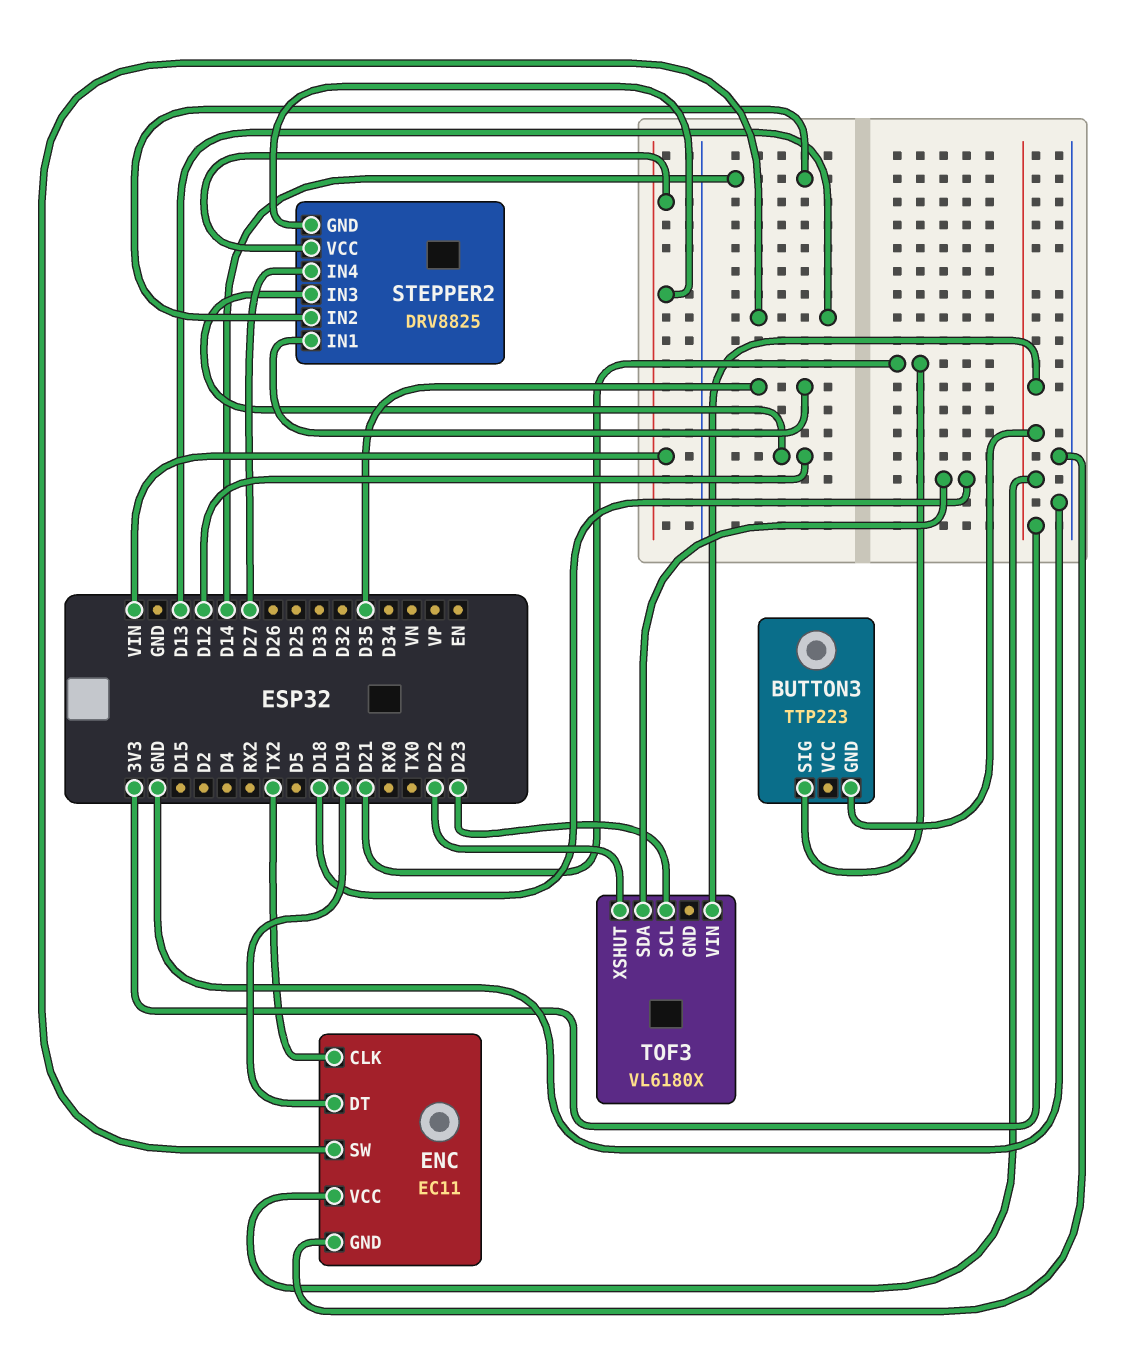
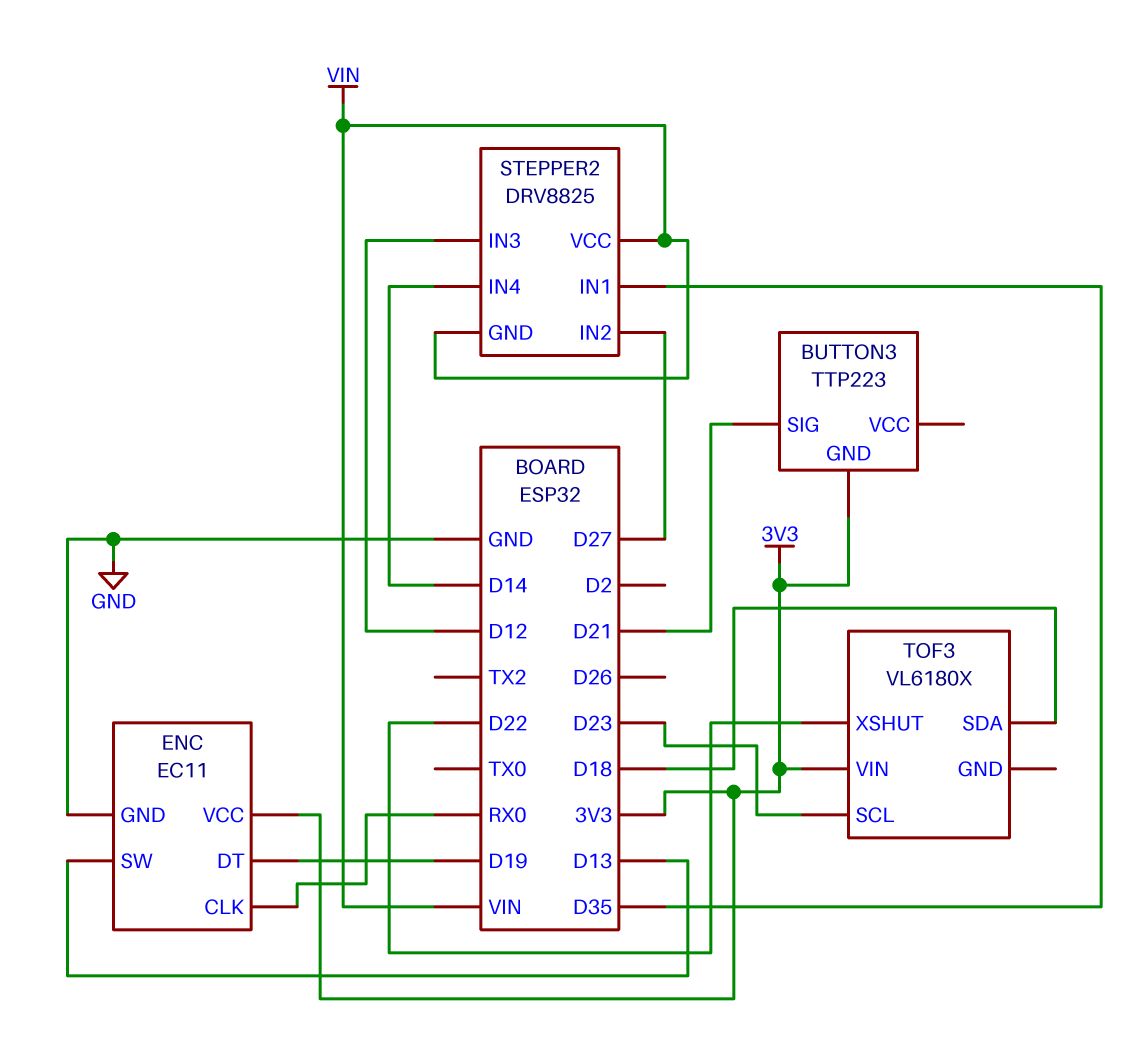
ENC pin CLK: TX2 -> RX0
STEPPER2 pin IN2: D14 -> D27
STEPPER2 pin IN4: D27 -> D14

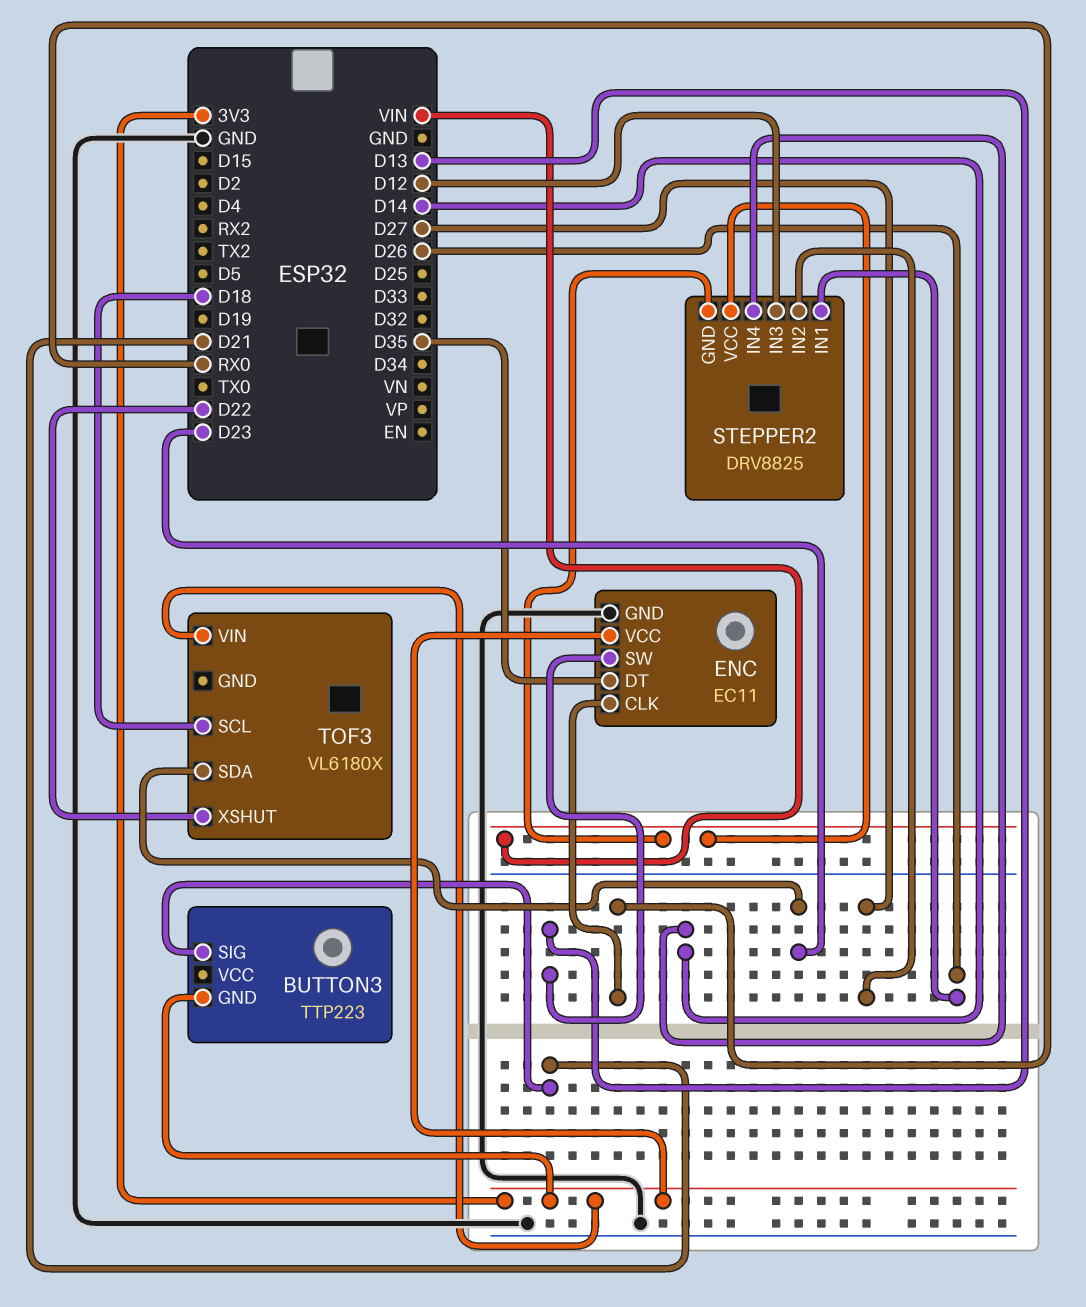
ENC pin DT: D19 -> D35
STEPPER2 pin IN1: D35 -> D26
TOF3 pin SCL: D23 -> D18
TOF3 pin SDA: D18 -> D23

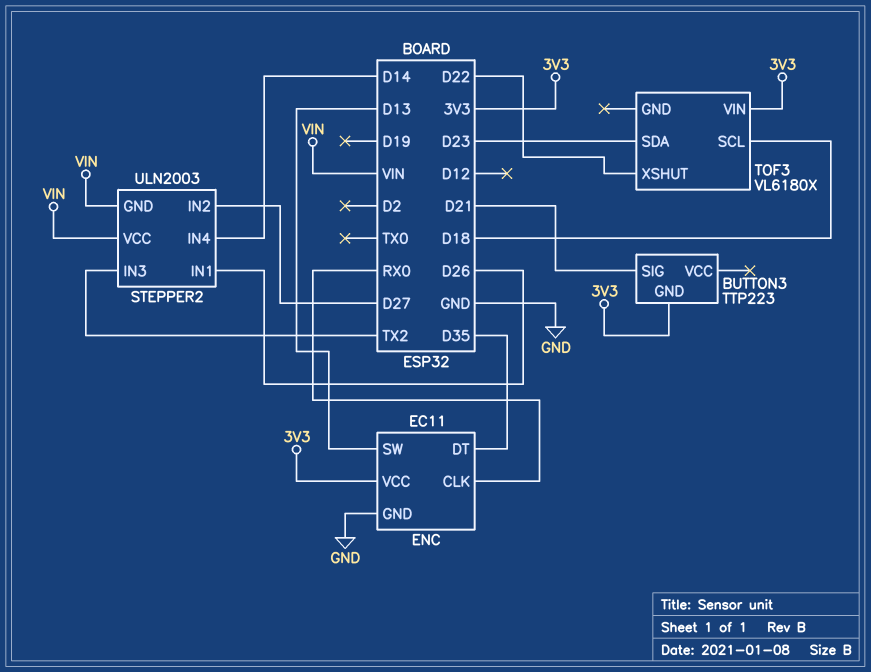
STEPPER2: DRV8825 -> ULN2003
STEPPER2 pin IN3: D12 -> TX2

